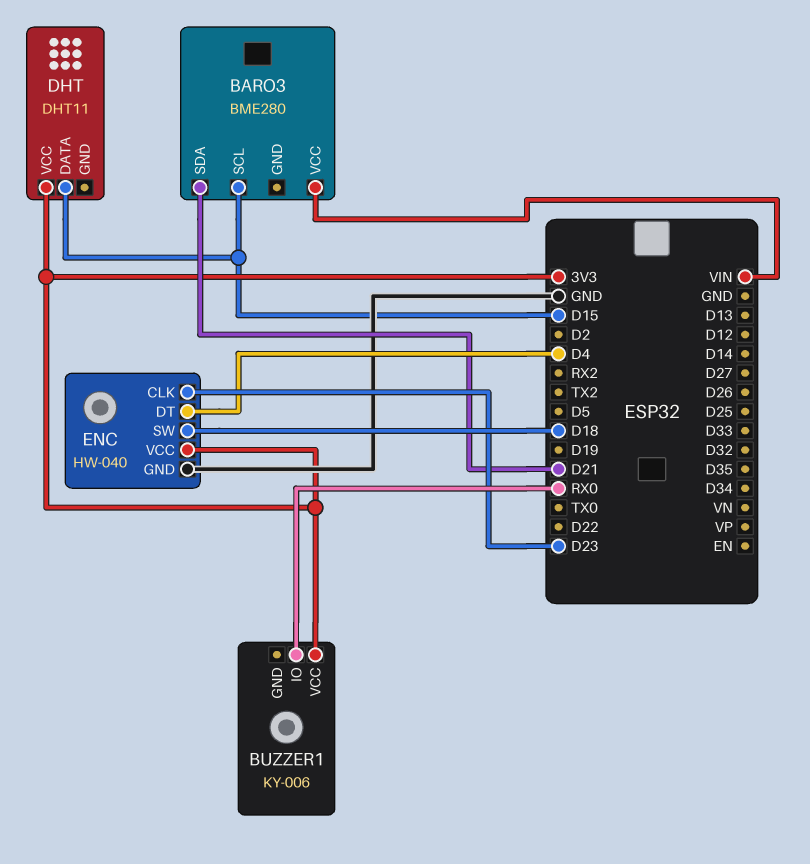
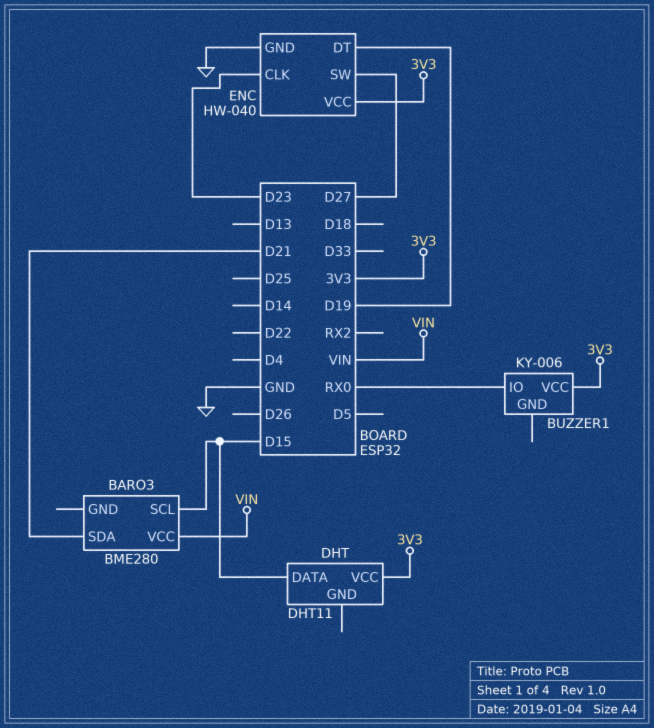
ENC pin DT: D4 -> D19
ENC pin SW: D18 -> D27

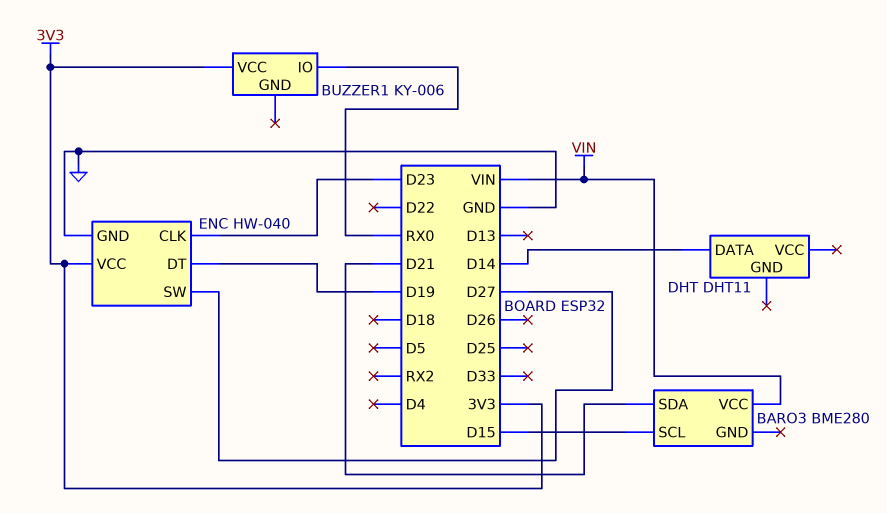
DHT pin DATA: D15 -> D14
DHT pin VCC: 3V3 -> none

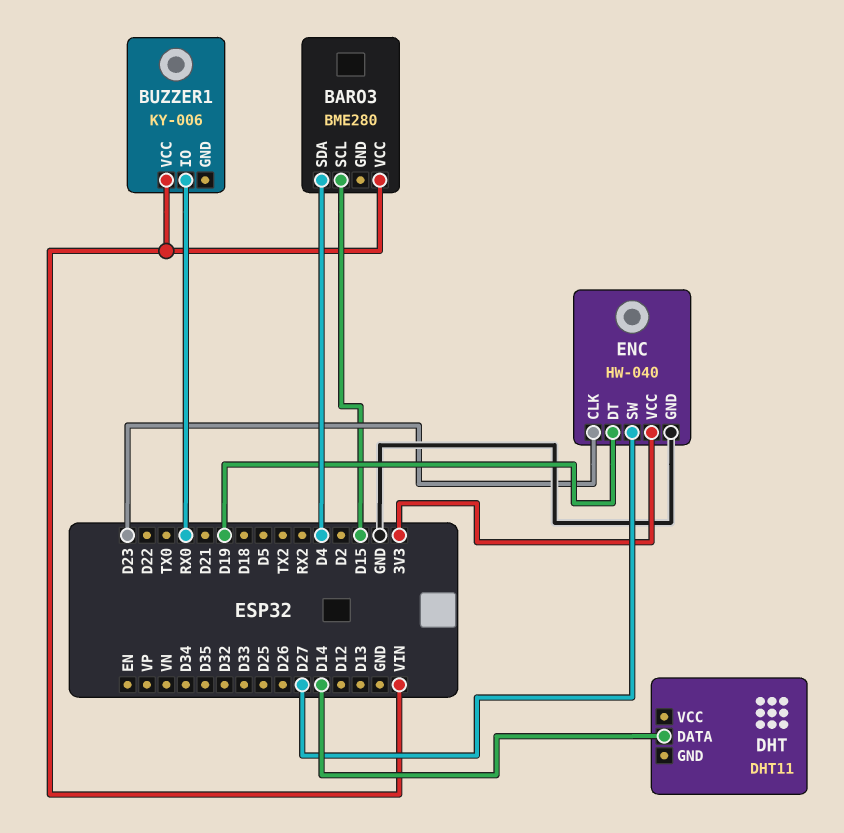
BARO3 pin SDA: D21 -> D4
BUZZER1 pin VCC: 3V3 -> VIN

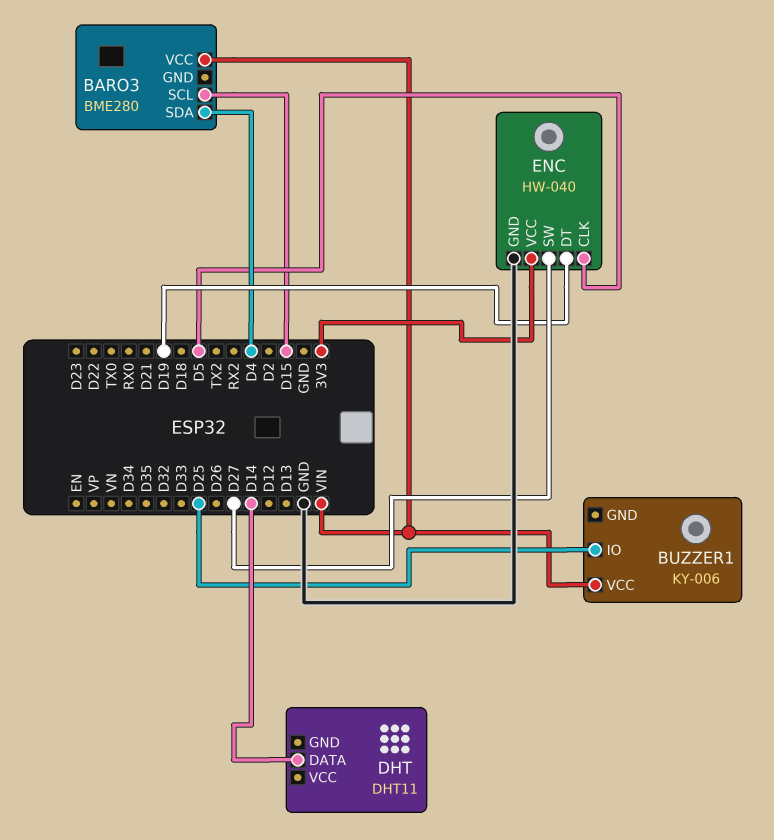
BUZZER1 pin IO: RX0 -> D25
ENC pin CLK: D23 -> D5

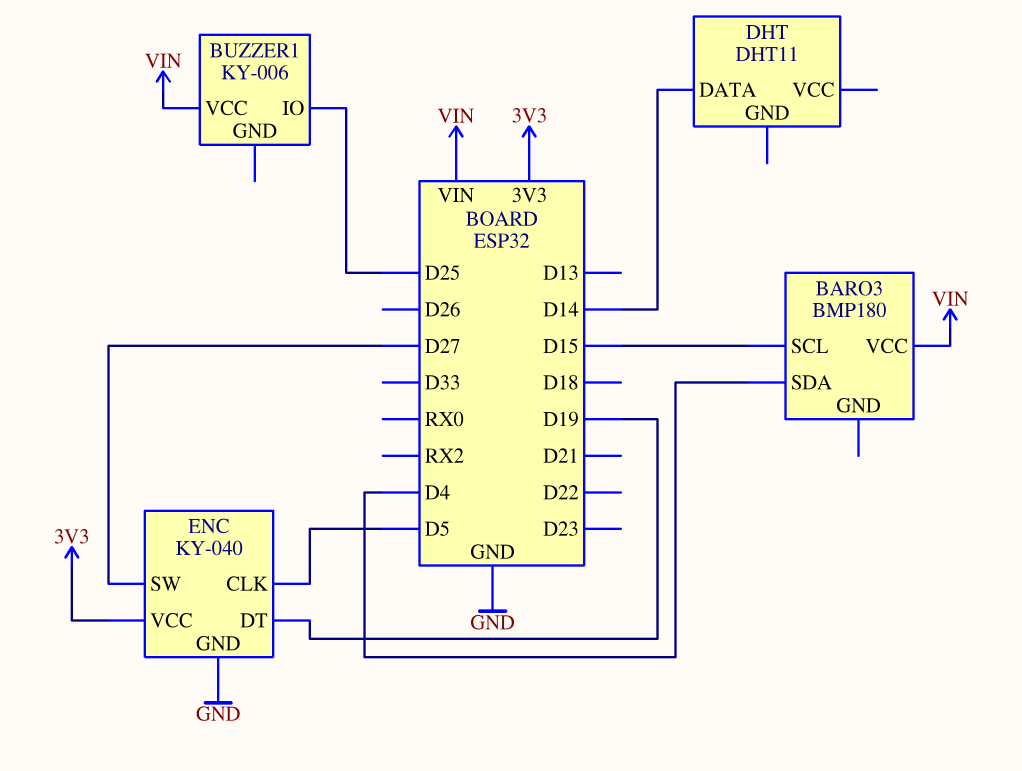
BARO3: BME280 -> BMP180
ENC: HW-040 -> KY-040

